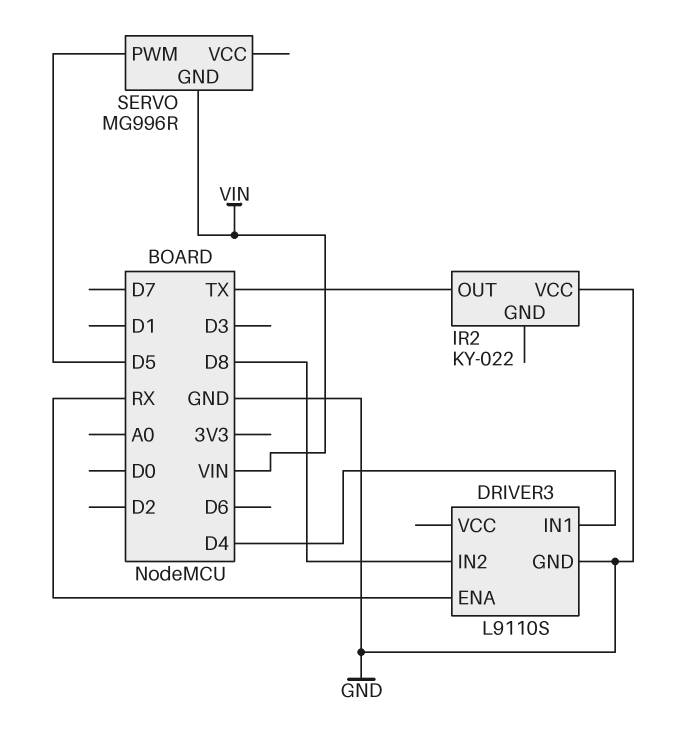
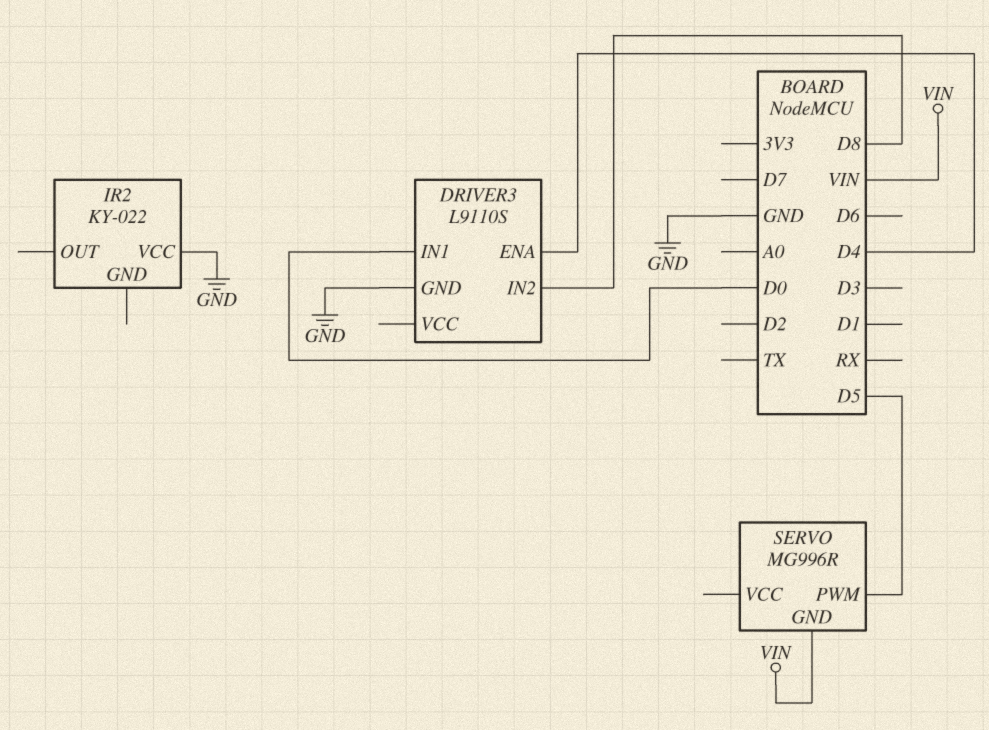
DRIVER3 pin ENA: RX -> D4
DRIVER3 pin IN1: D4 -> D0
IR2 pin OUT: TX -> none

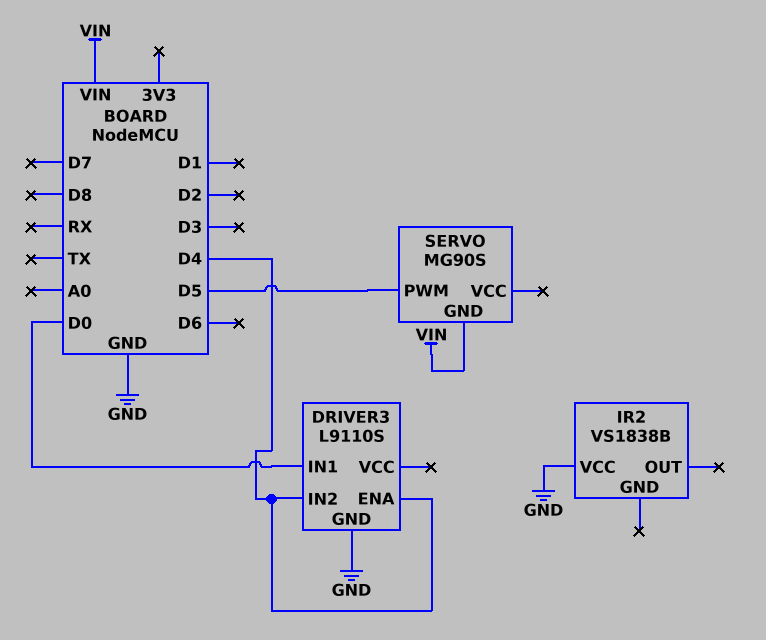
DRIVER3 pin IN2: D8 -> D4
IR2: KY-022 -> VS1838B
SERVO: MG996R -> MG90S

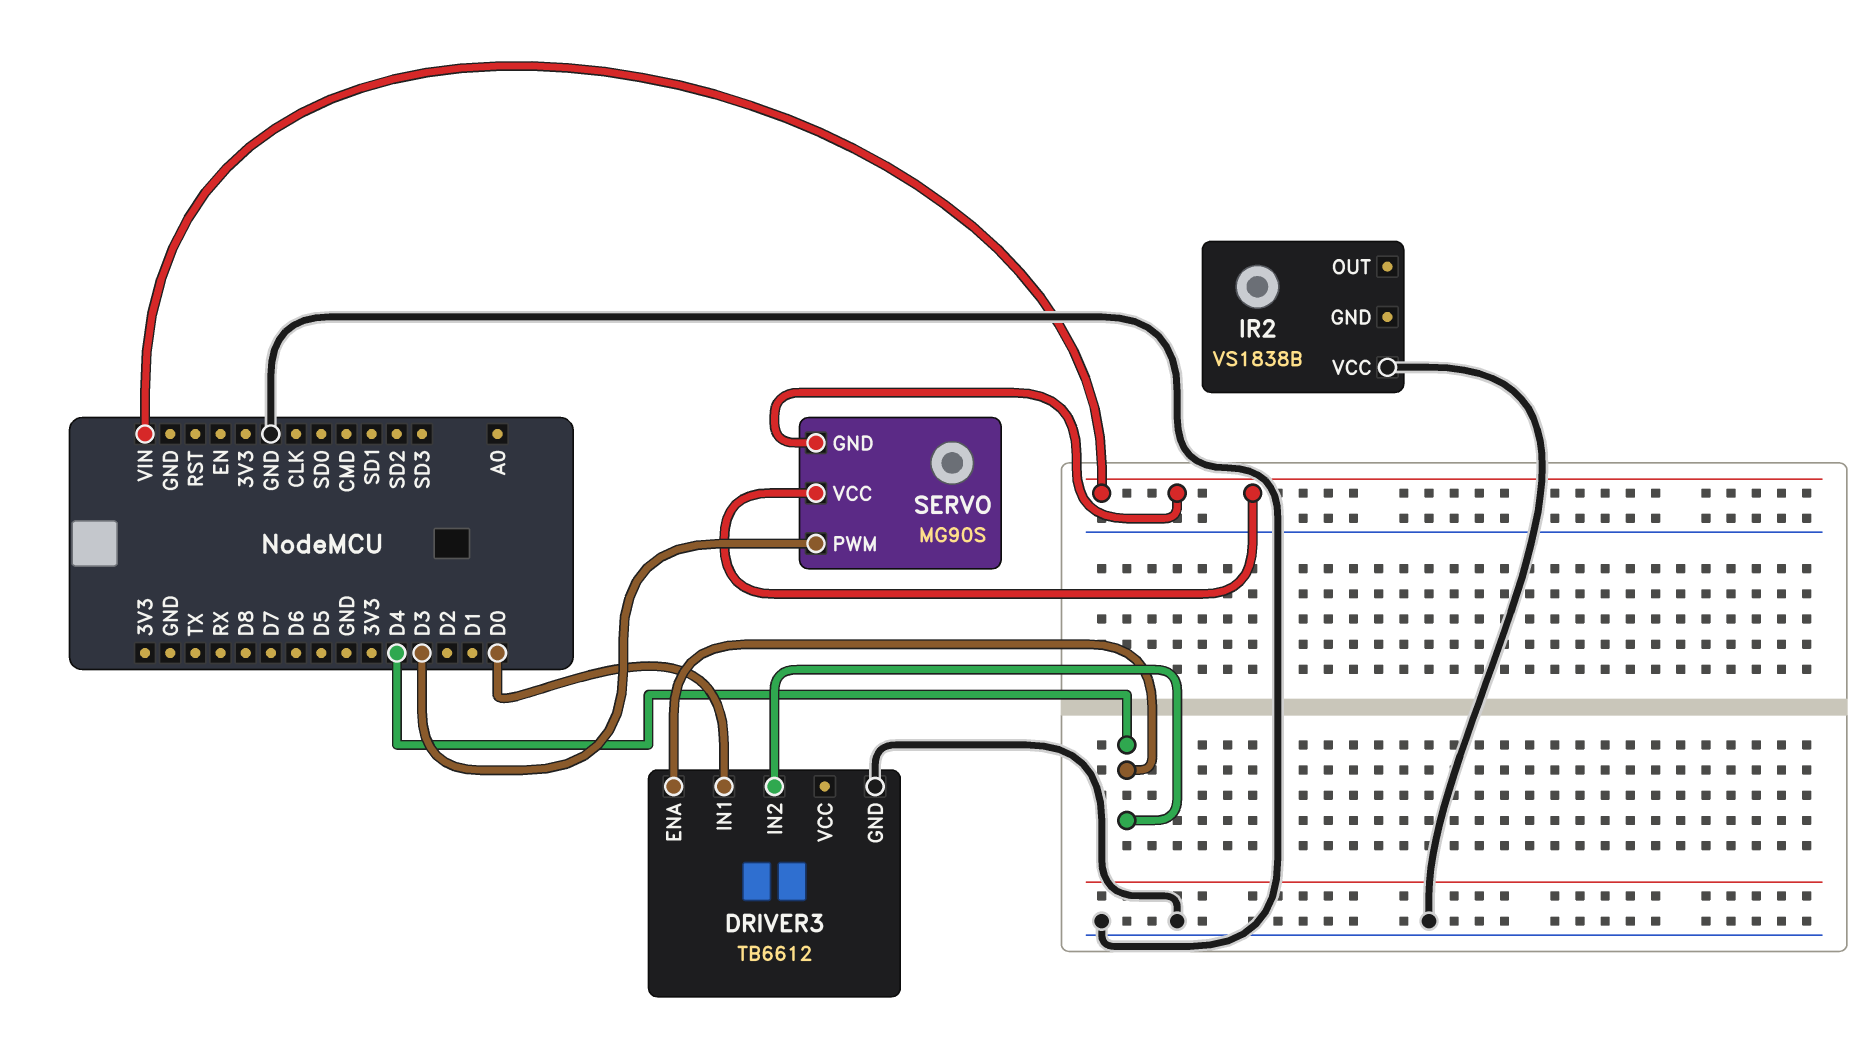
DRIVER3: L9110S -> TB6612
SERVO pin PWM: D5 -> D3
SERVO pin VCC: none -> VIN

